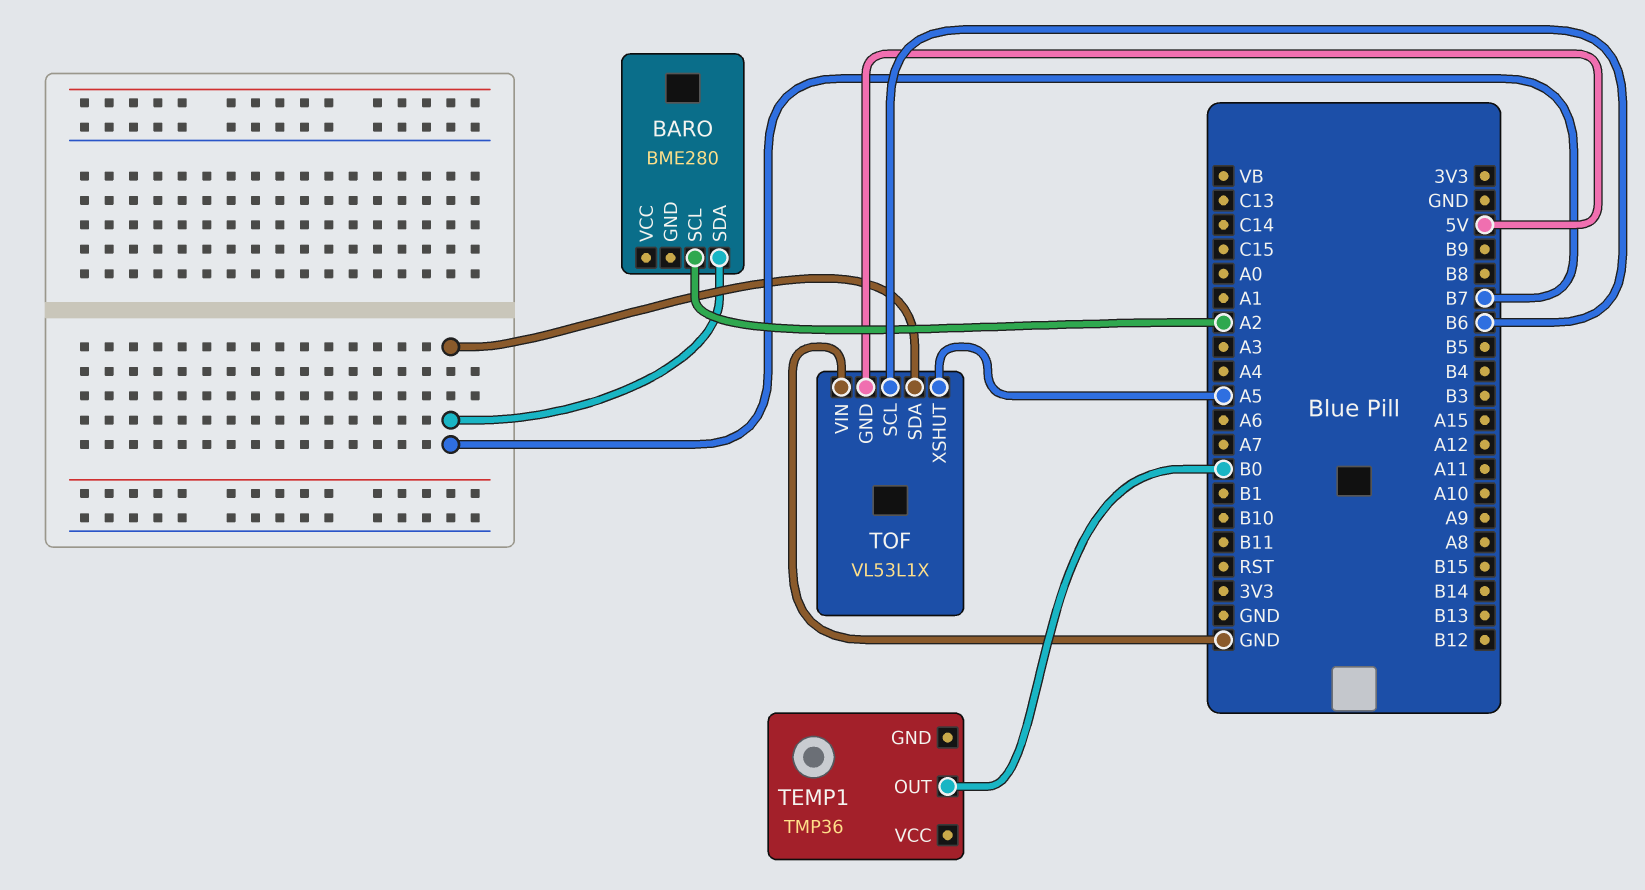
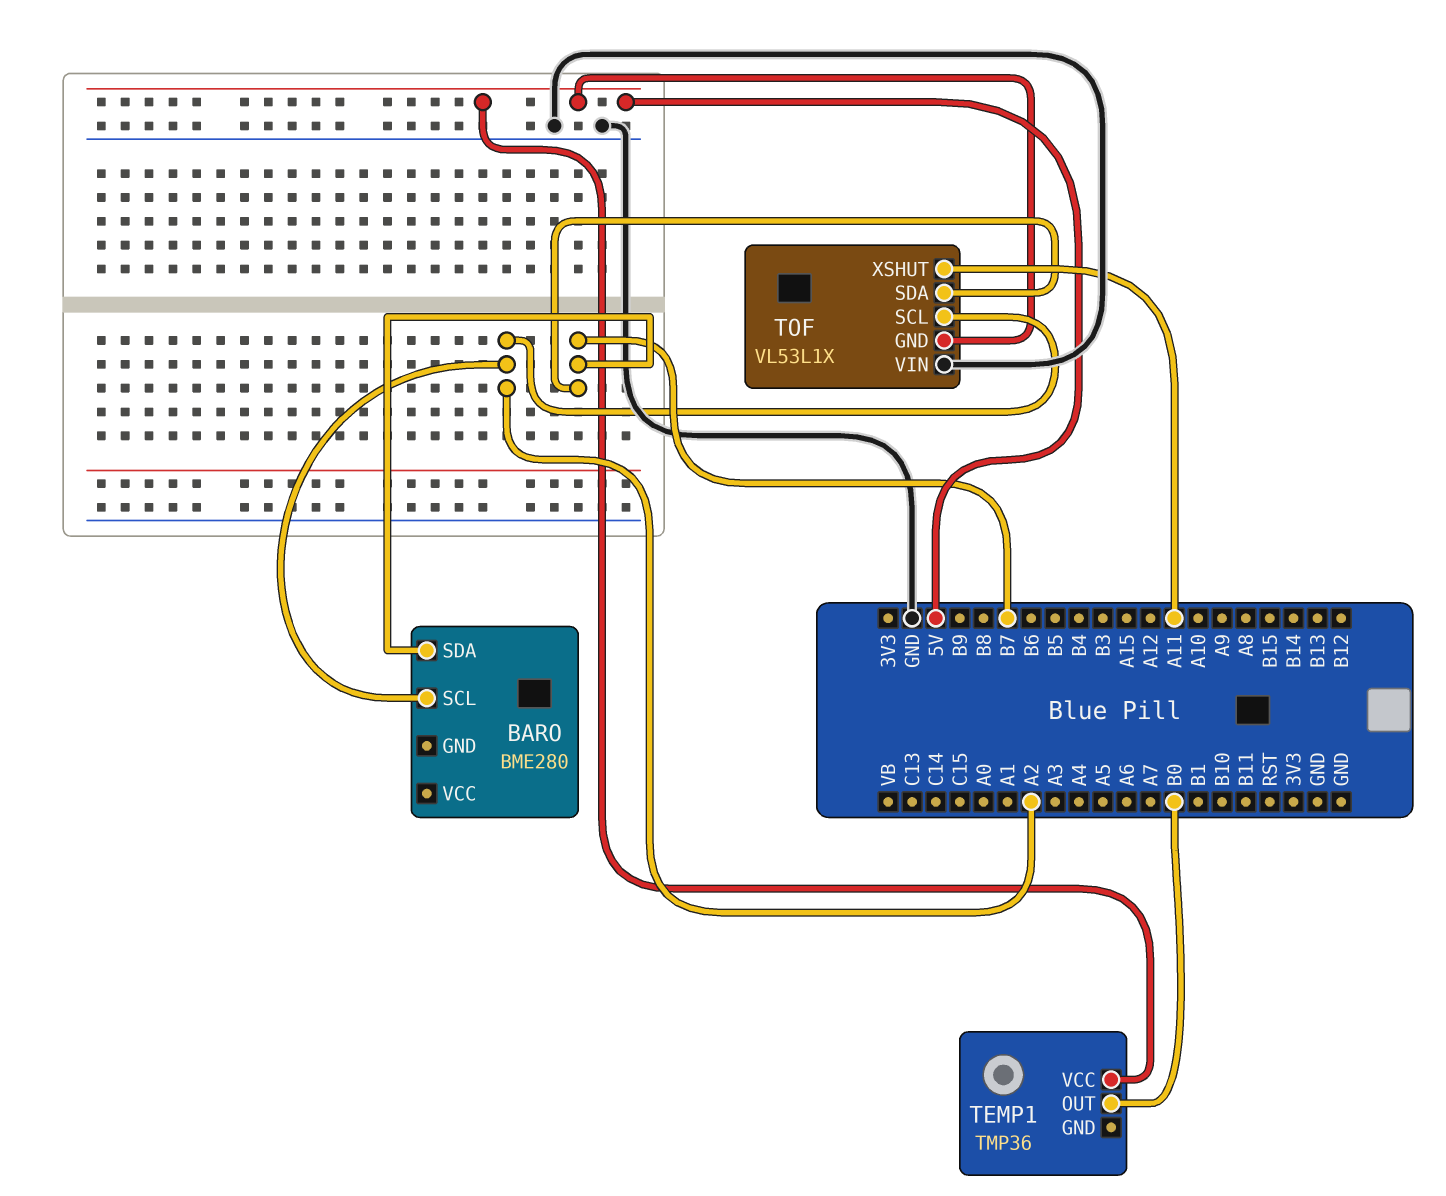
TEMP1 pin VCC: none -> 5V
TOF pin SCL: B6 -> A2
TOF pin XSHUT: A5 -> A11

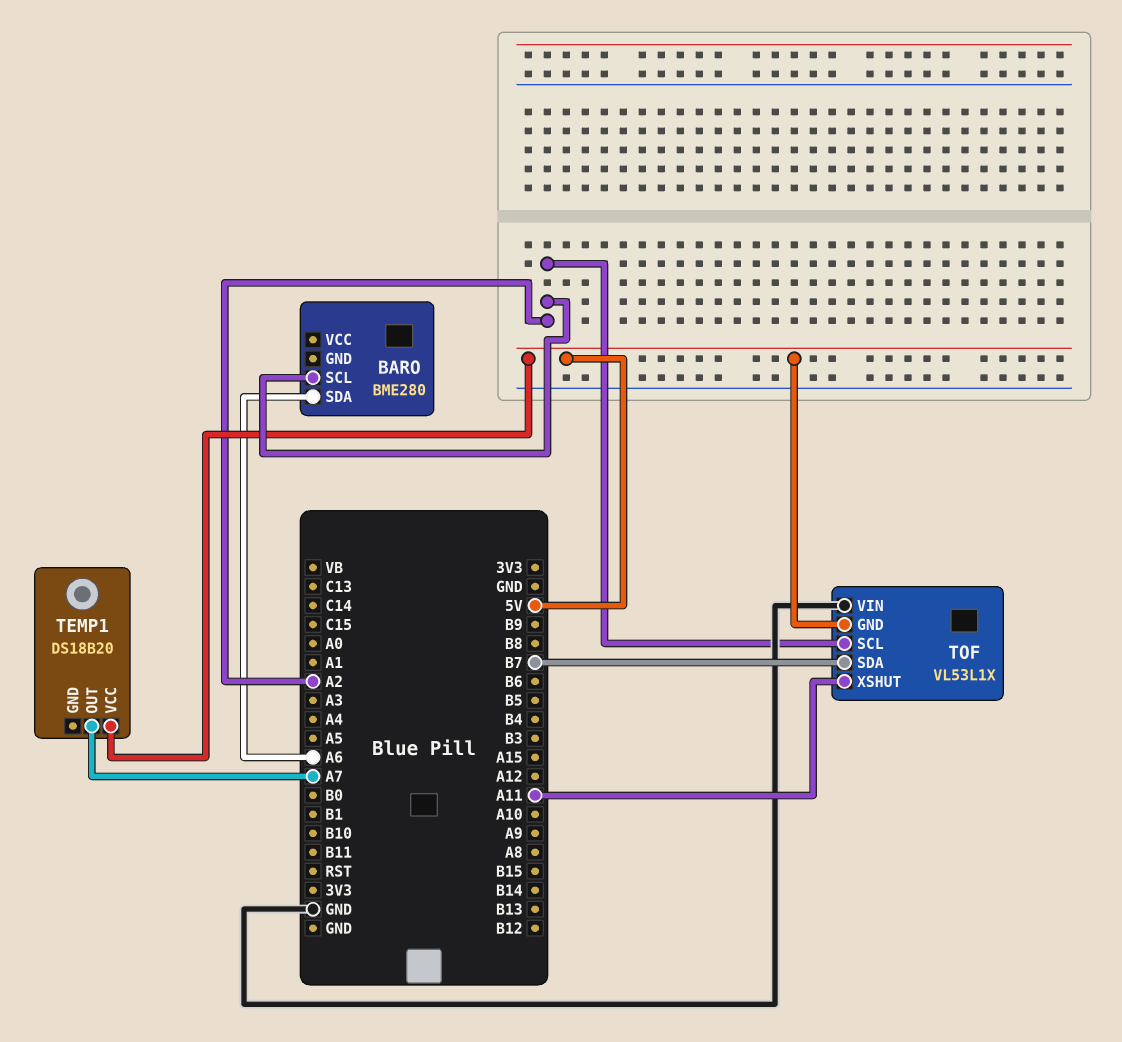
BARO pin SDA: B7 -> A6
TEMP1: TMP36 -> DS18B20
TEMP1 pin OUT: B0 -> A7

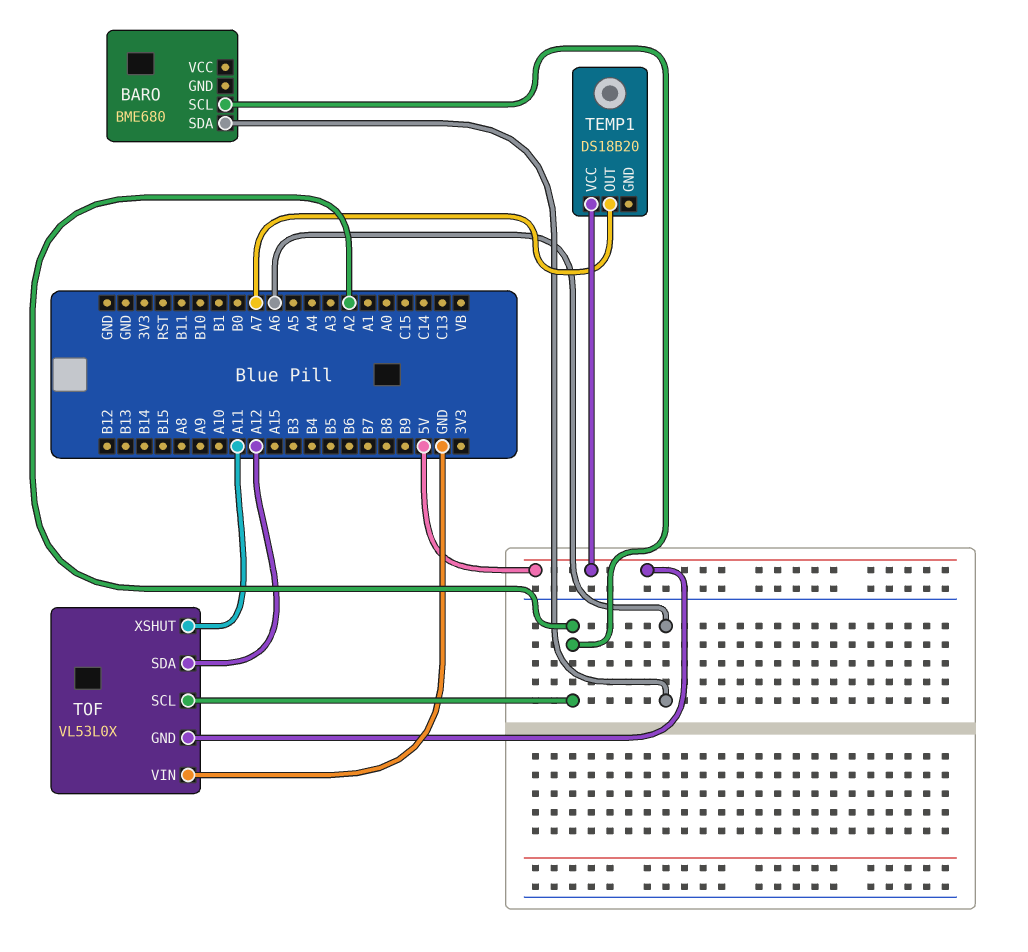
BARO: BME280 -> BME680
TOF: VL53L1X -> VL53L0X
TOF pin SDA: B7 -> A12

